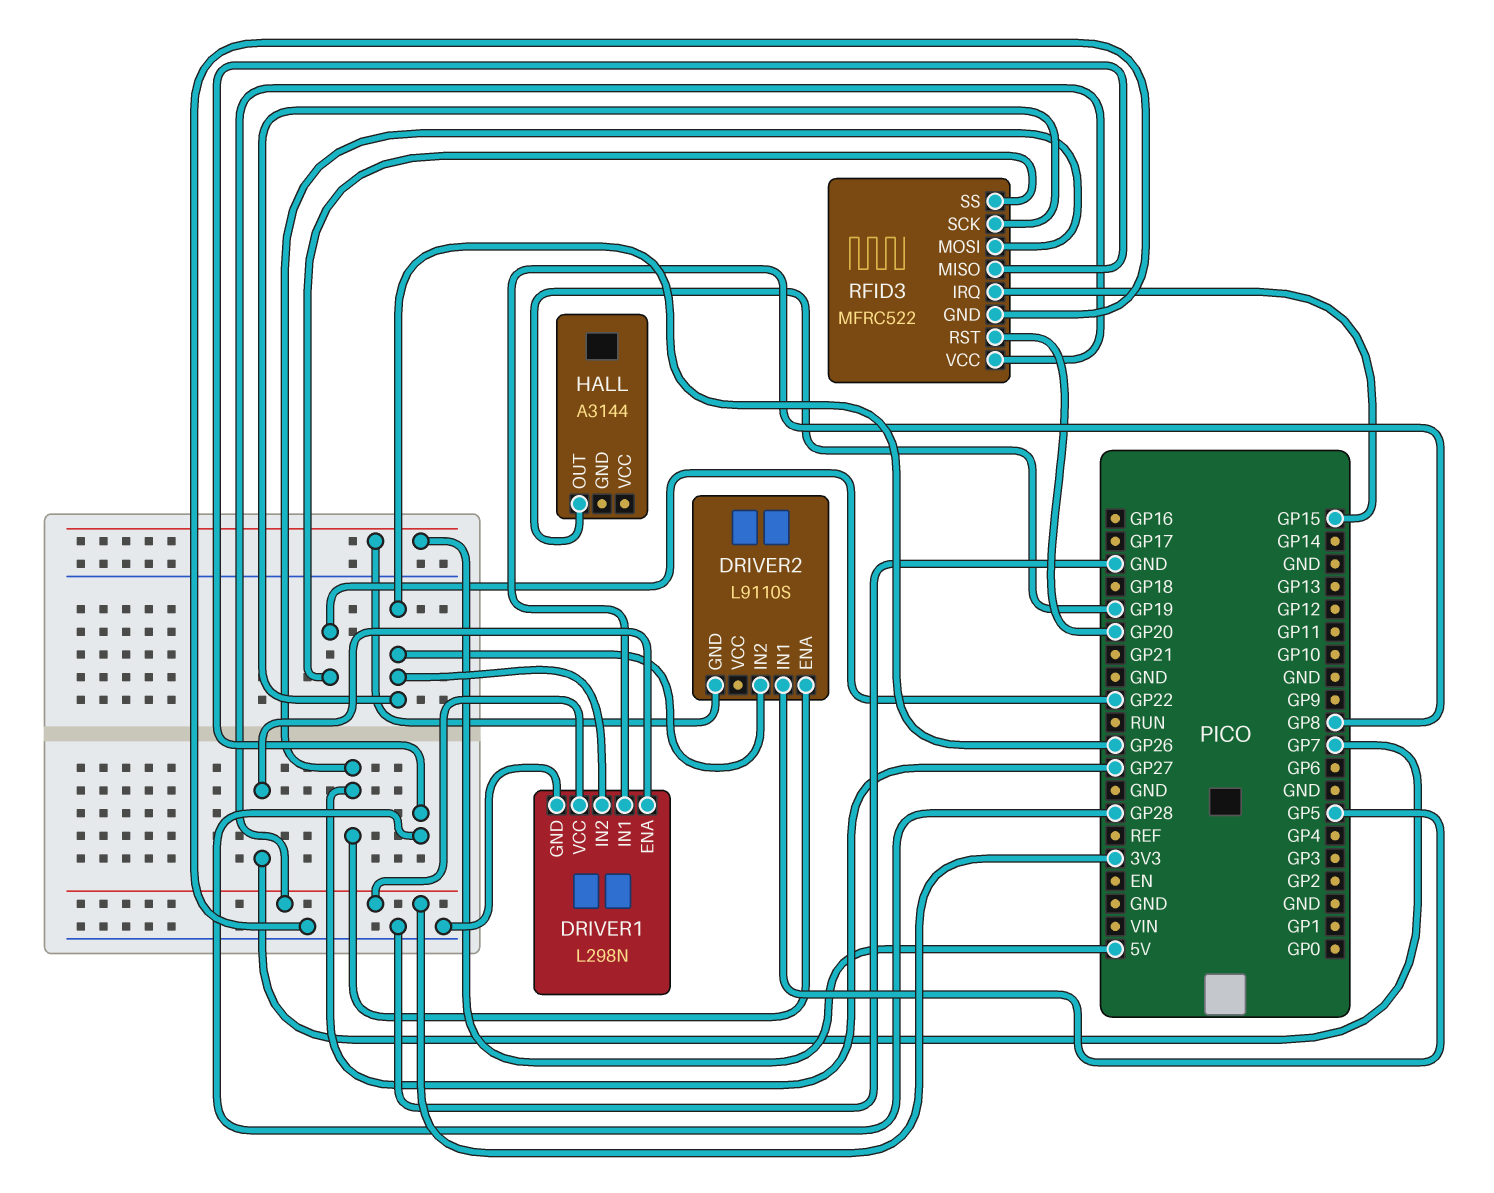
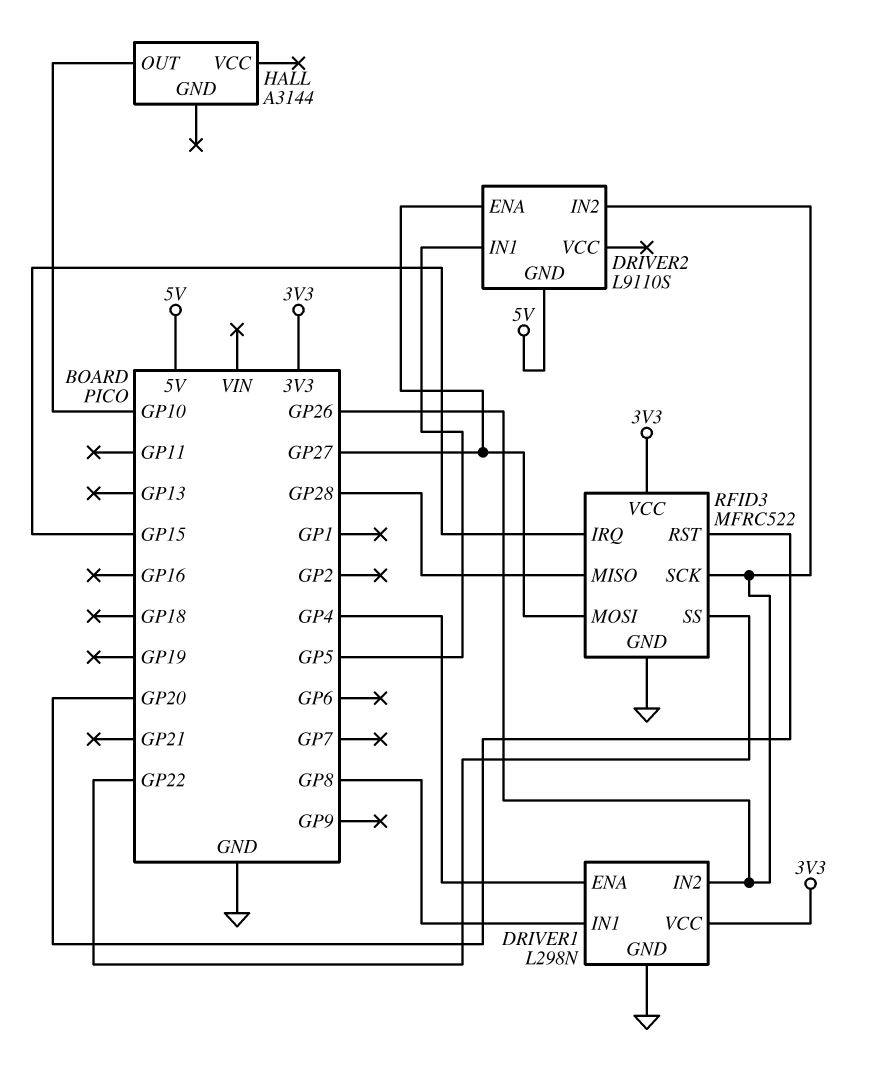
DRIVER1 pin ENA: GP7 -> GP4
HALL pin OUT: GP19 -> GP10

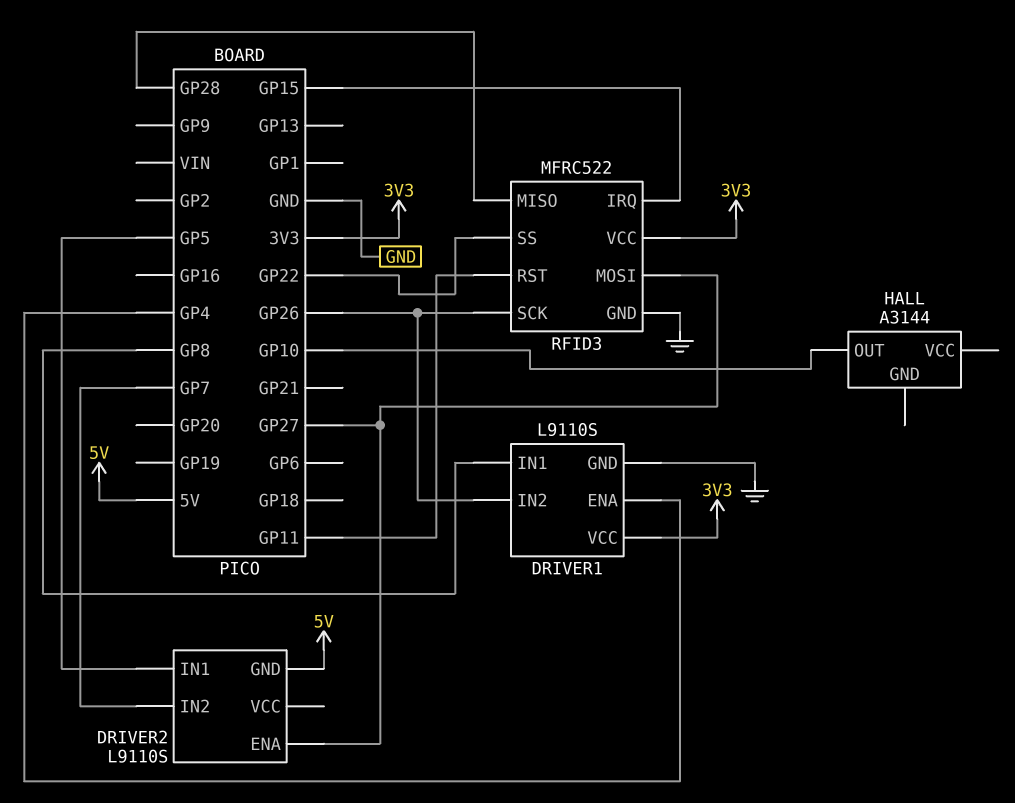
DRIVER1: L298N -> L9110S
DRIVER2 pin IN2: GP26 -> GP7
RFID3 pin RST: GP20 -> GP11

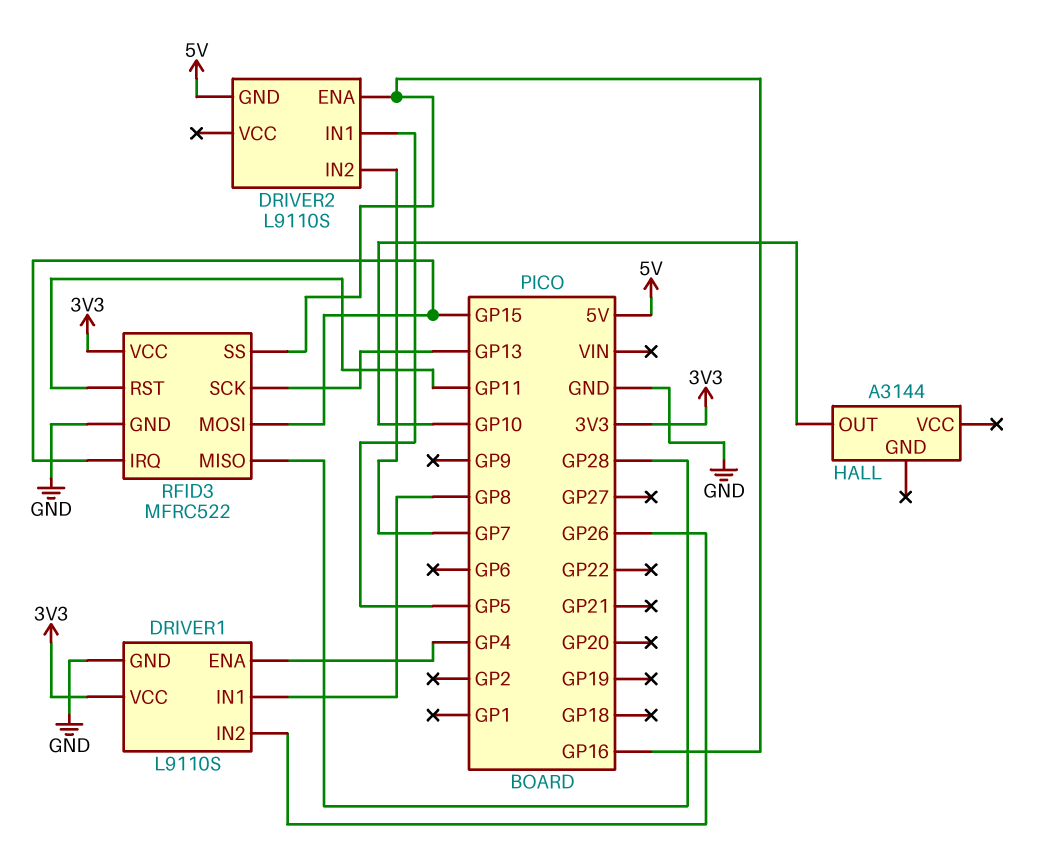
DRIVER2 pin ENA: GP27 -> GP16
RFID3 pin MOSI: GP27 -> GP15
RFID3 pin SCK: GP26 -> GP13
RFID3 pin SS: GP22 -> GP16

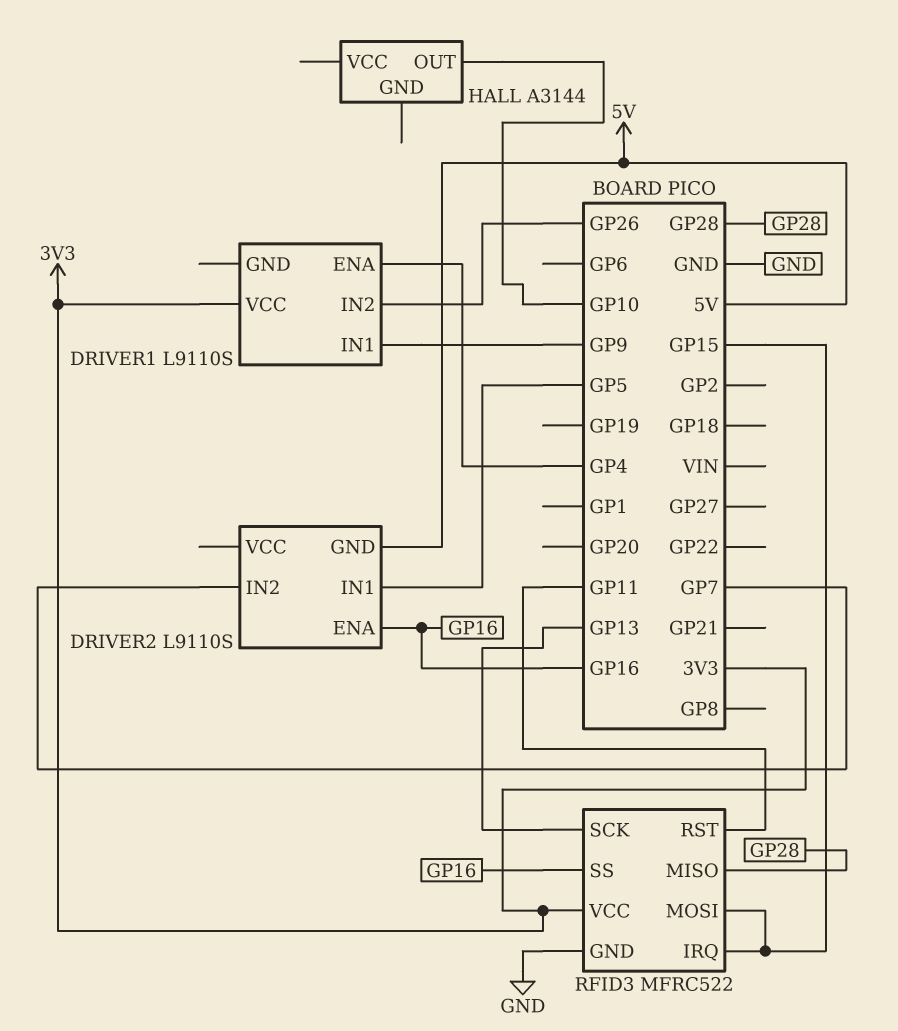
DRIVER1 pin GND: GND -> none
DRIVER1 pin IN1: GP8 -> GP9

